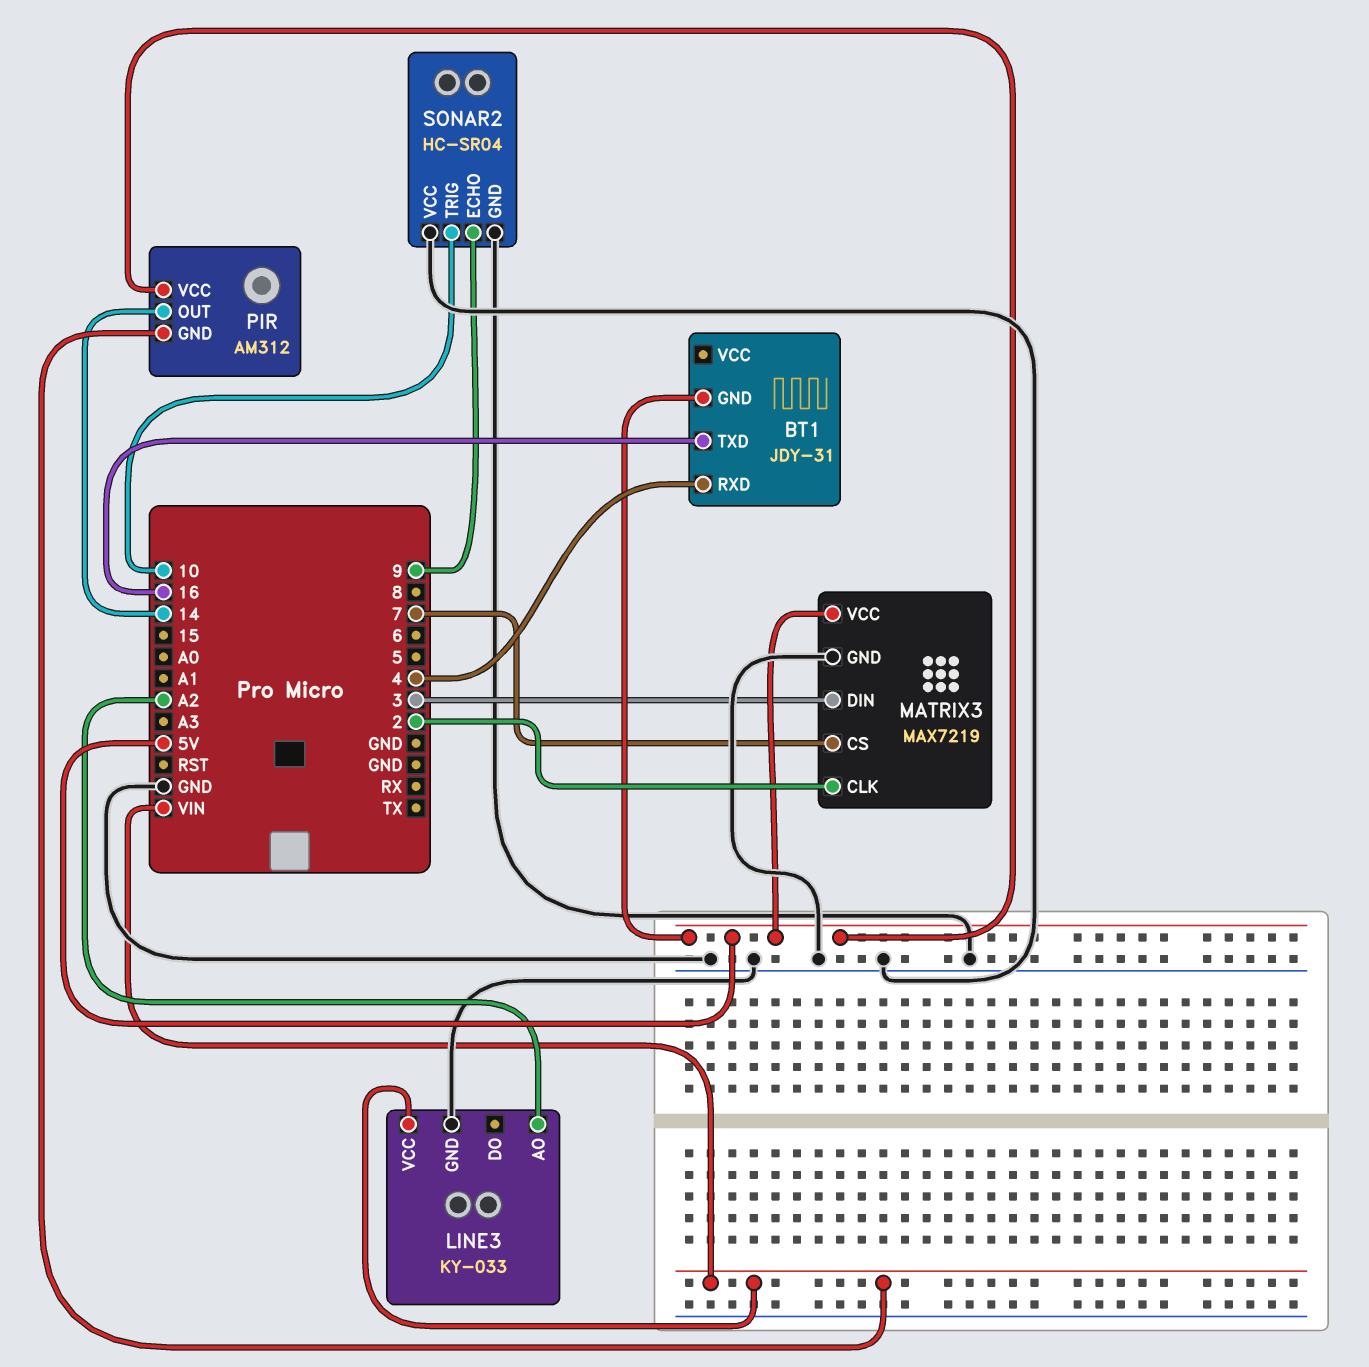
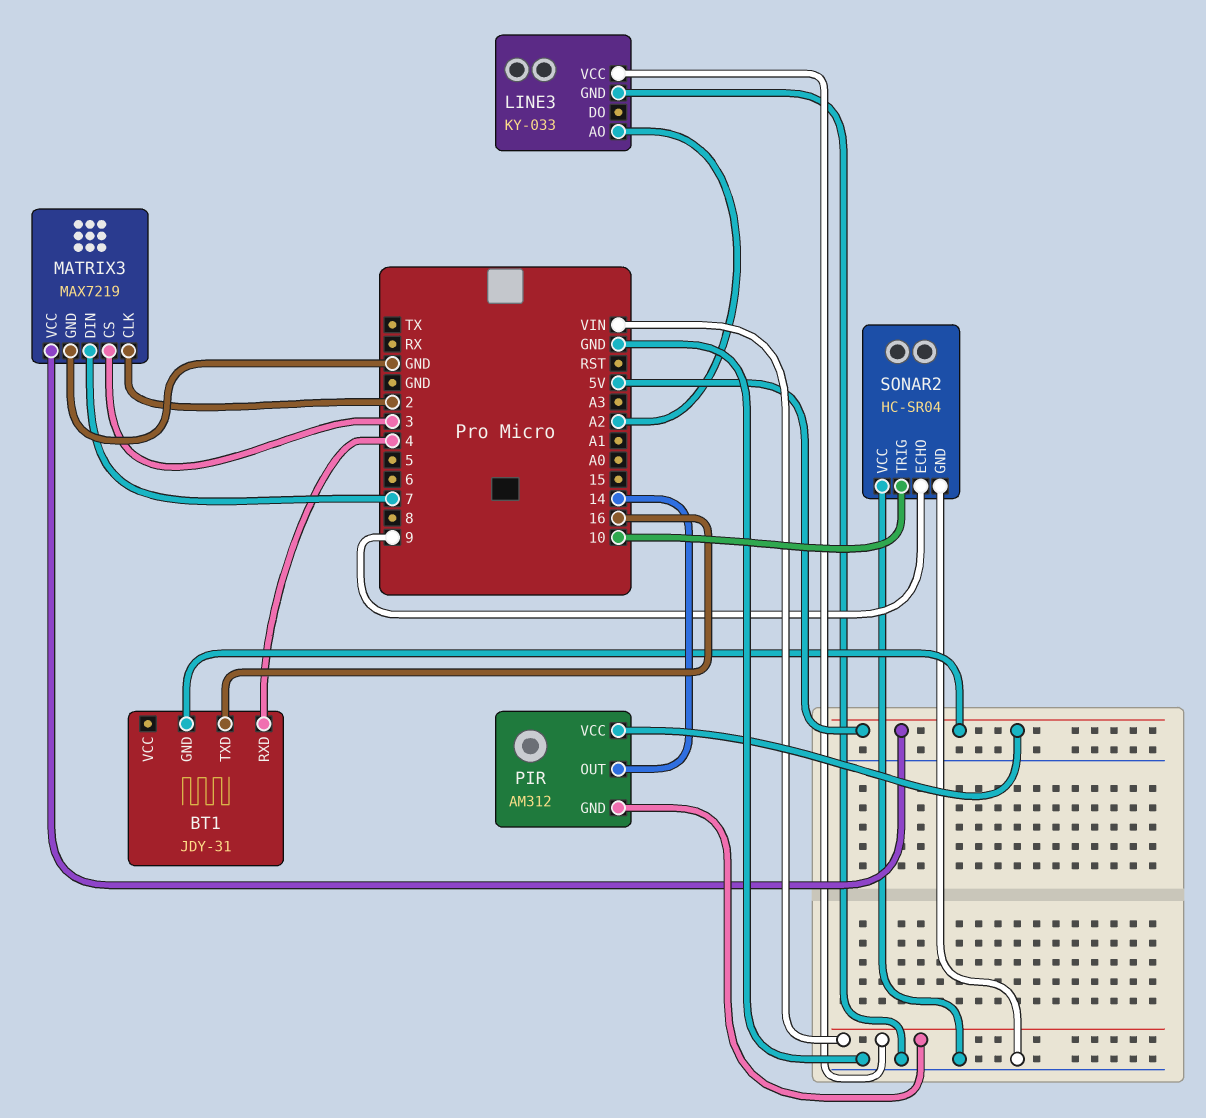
MATRIX3 pin CS: 7 -> 3
MATRIX3 pin DIN: 3 -> 7

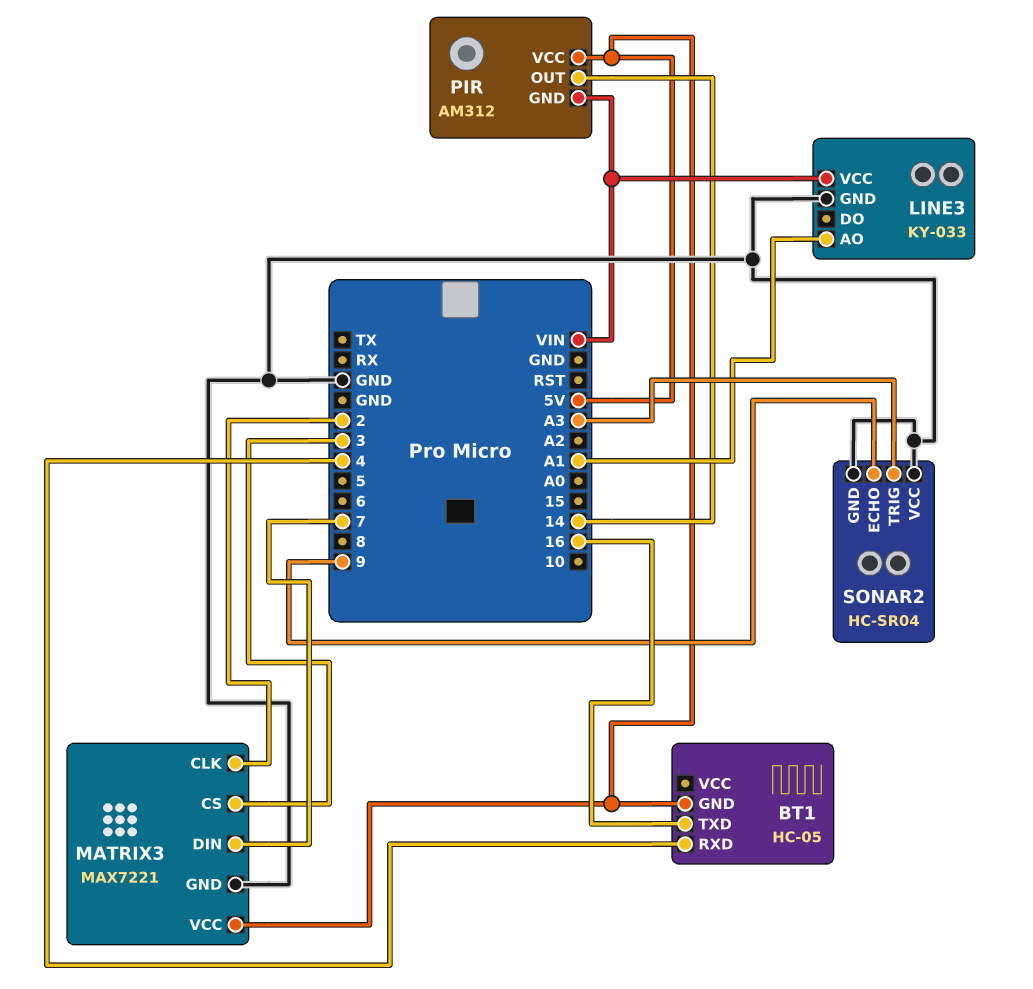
BT1: JDY-31 -> HC-05
LINE3 pin AO: A2 -> A1
MATRIX3: MAX7219 -> MAX7221
SONAR2 pin TRIG: 10 -> A3

